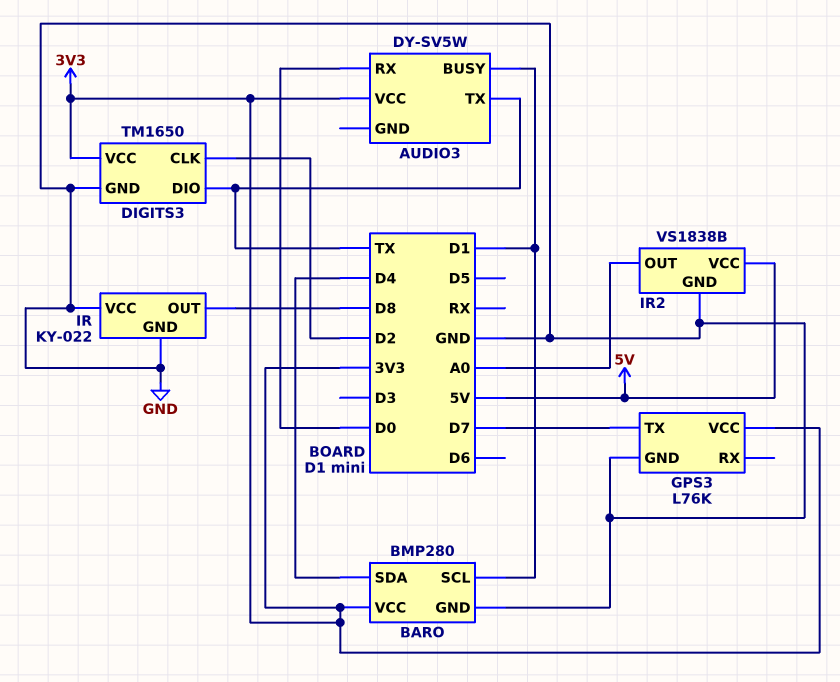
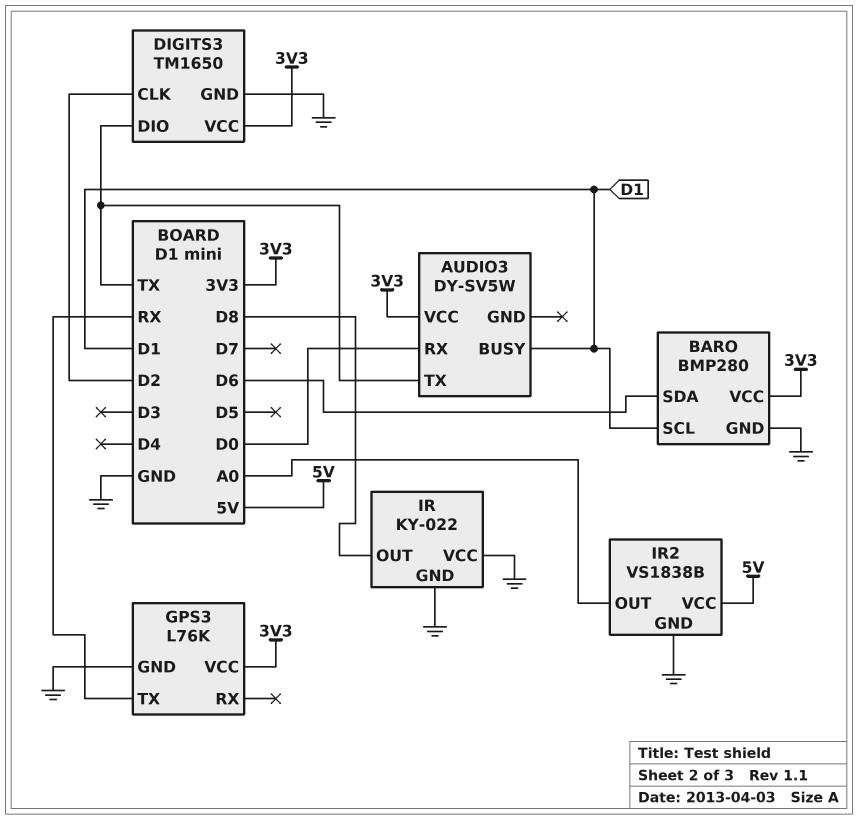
BARO pin SDA: D4 -> D6
GPS3 pin TX: D7 -> RX

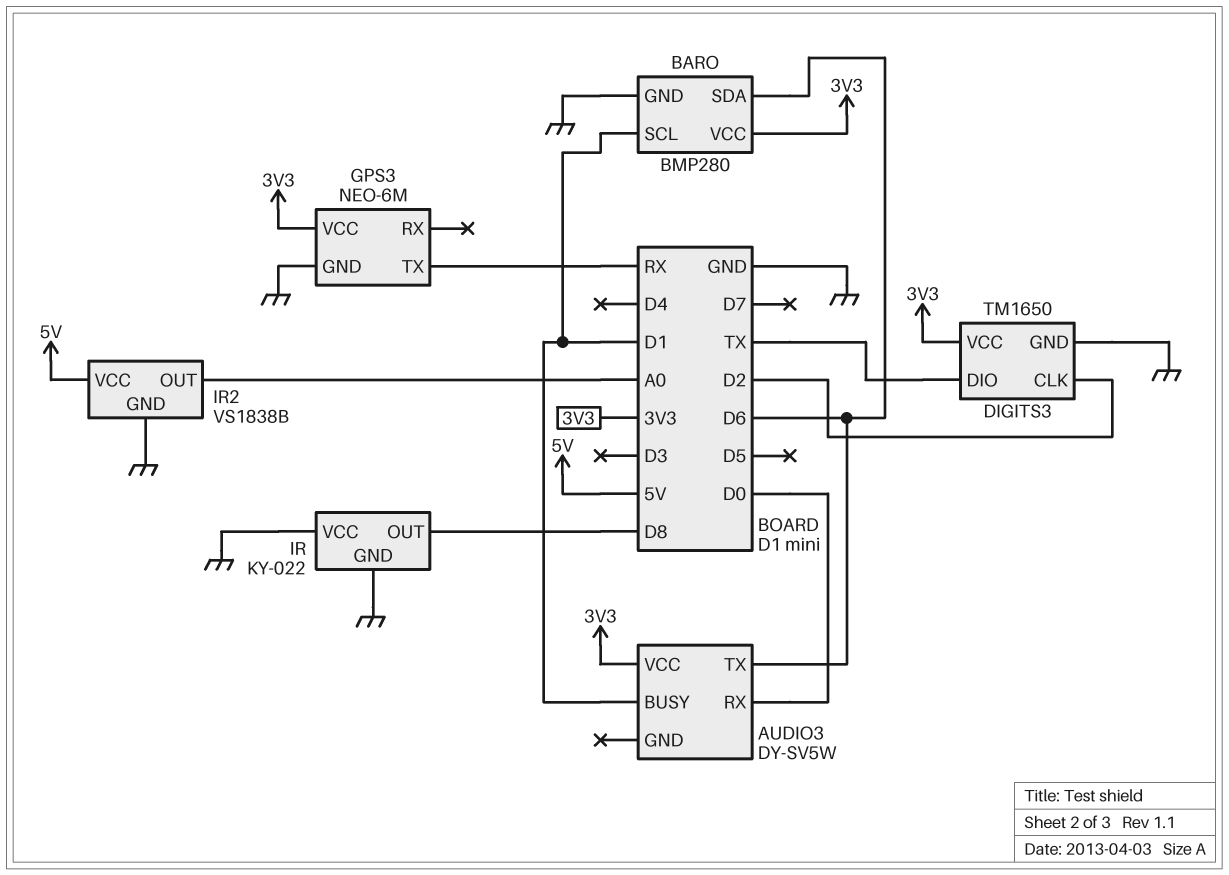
AUDIO3 pin TX: TX -> D6
GPS3: L76K -> NEO-6M

